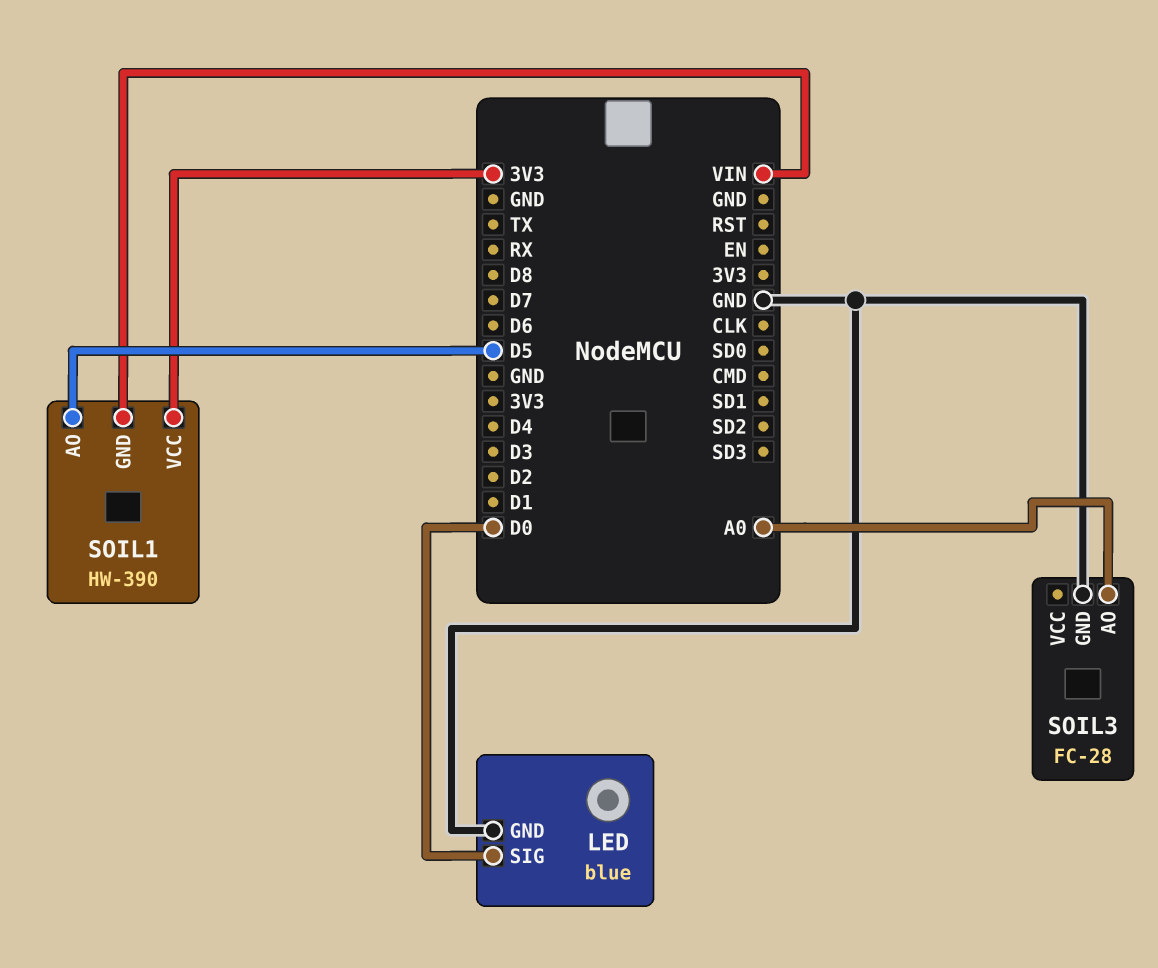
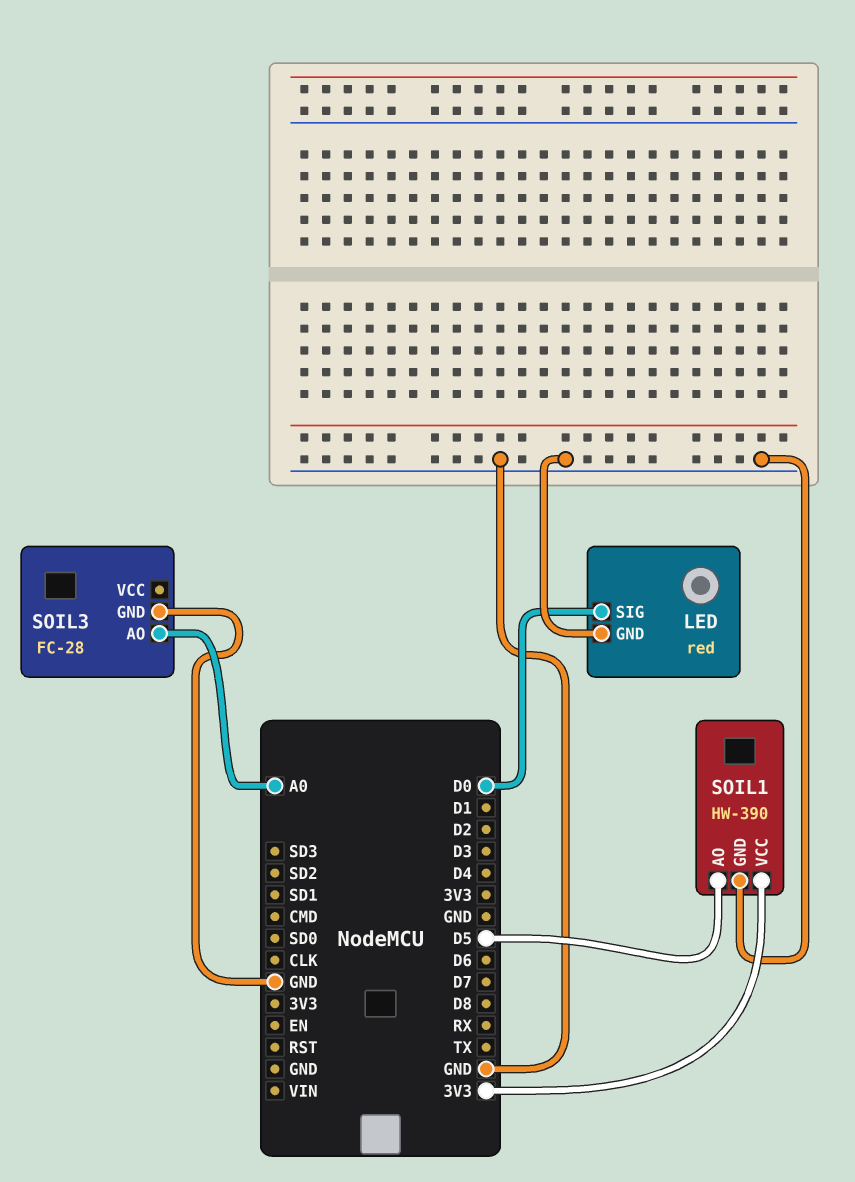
LED: blue -> red
SOIL1 pin GND: VIN -> GND

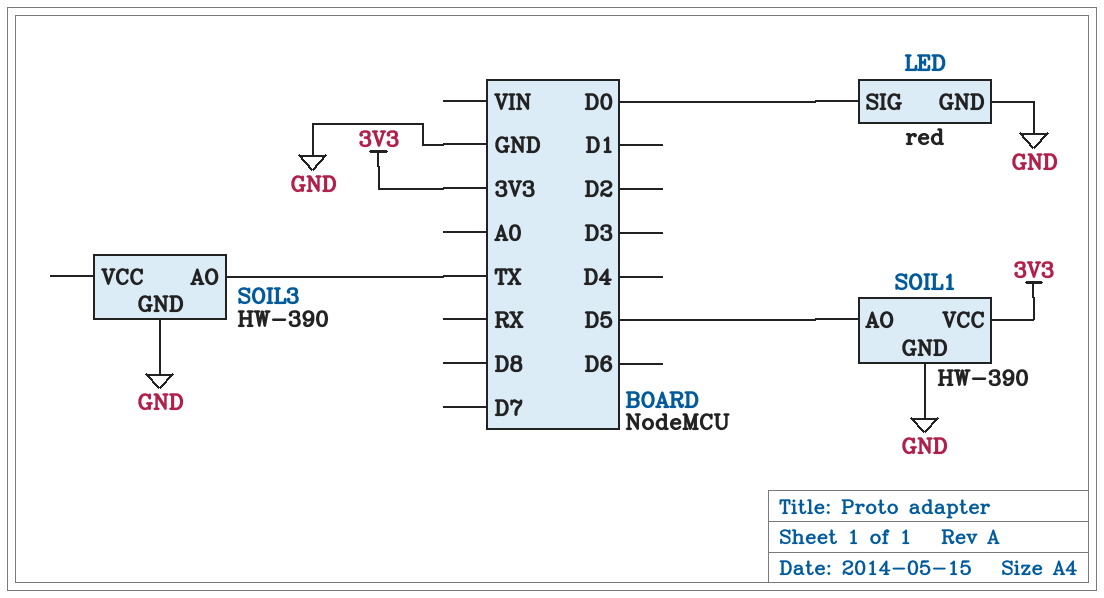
SOIL3: FC-28 -> HW-390
SOIL3 pin AO: A0 -> TX

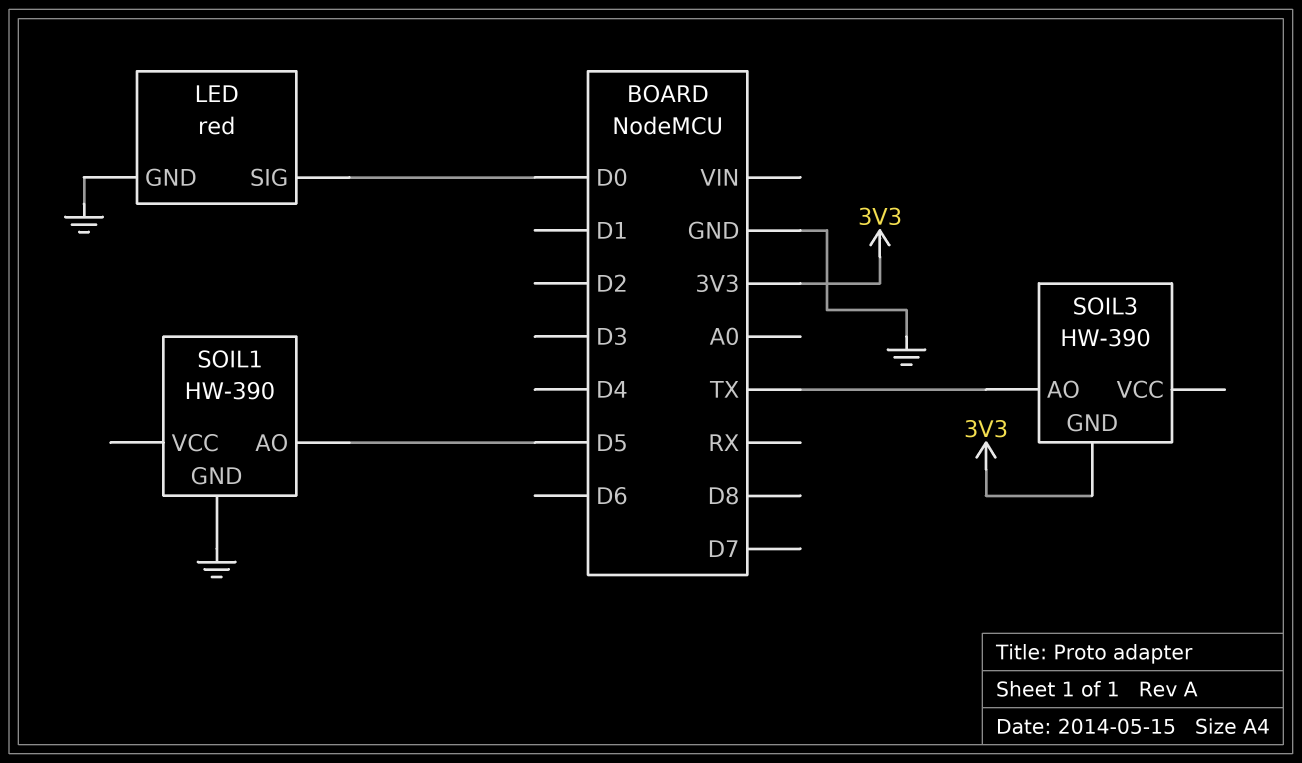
SOIL1 pin VCC: 3V3 -> none
SOIL3 pin GND: GND -> 3V3

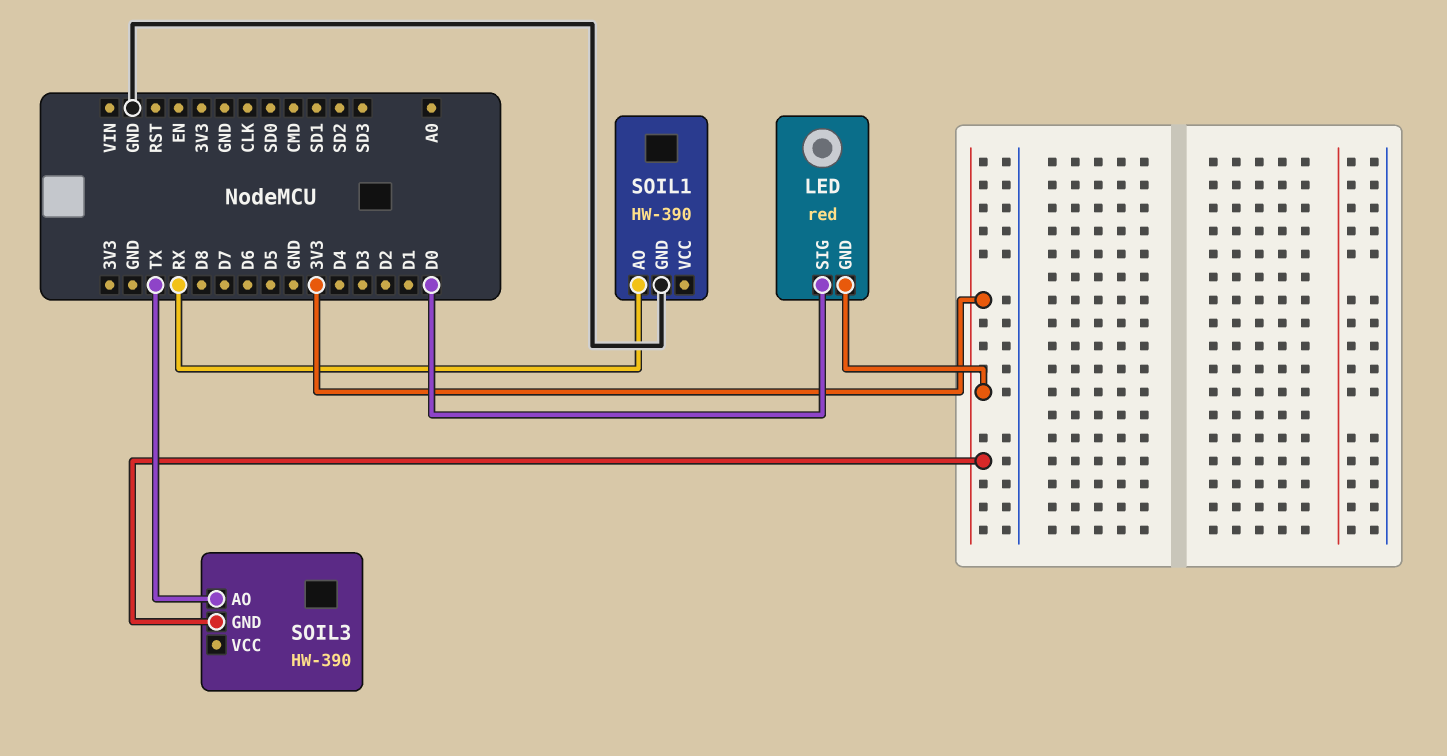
LED pin GND: GND -> 3V3
SOIL1 pin AO: D5 -> RX

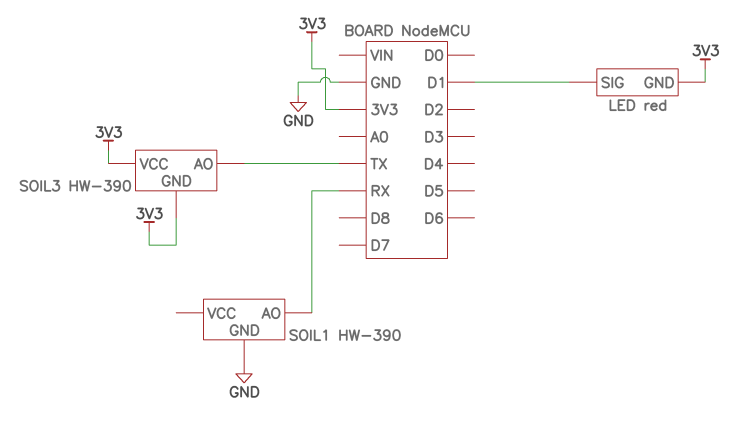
LED pin SIG: D0 -> D1
SOIL3 pin VCC: none -> 3V3

